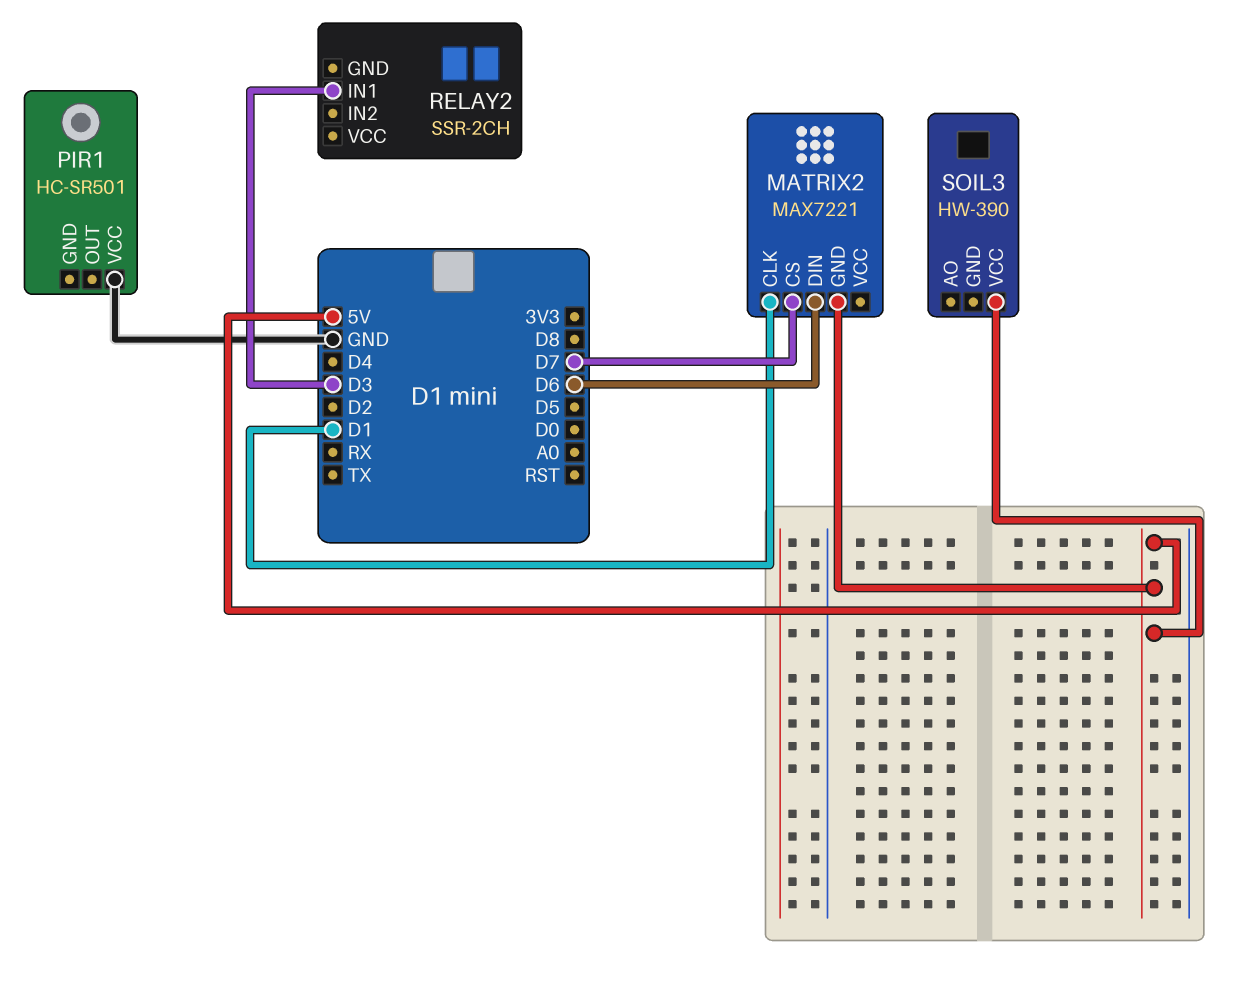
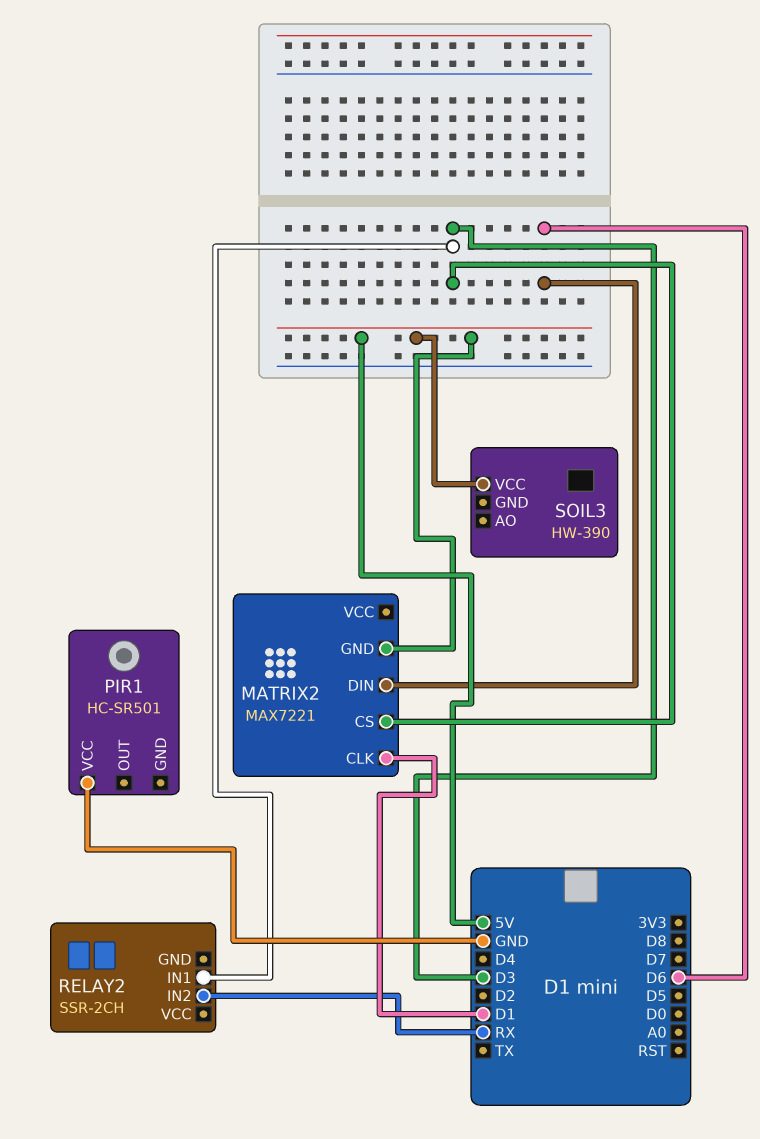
MATRIX2 pin CS: D7 -> D3
RELAY2 pin IN2: none -> RX

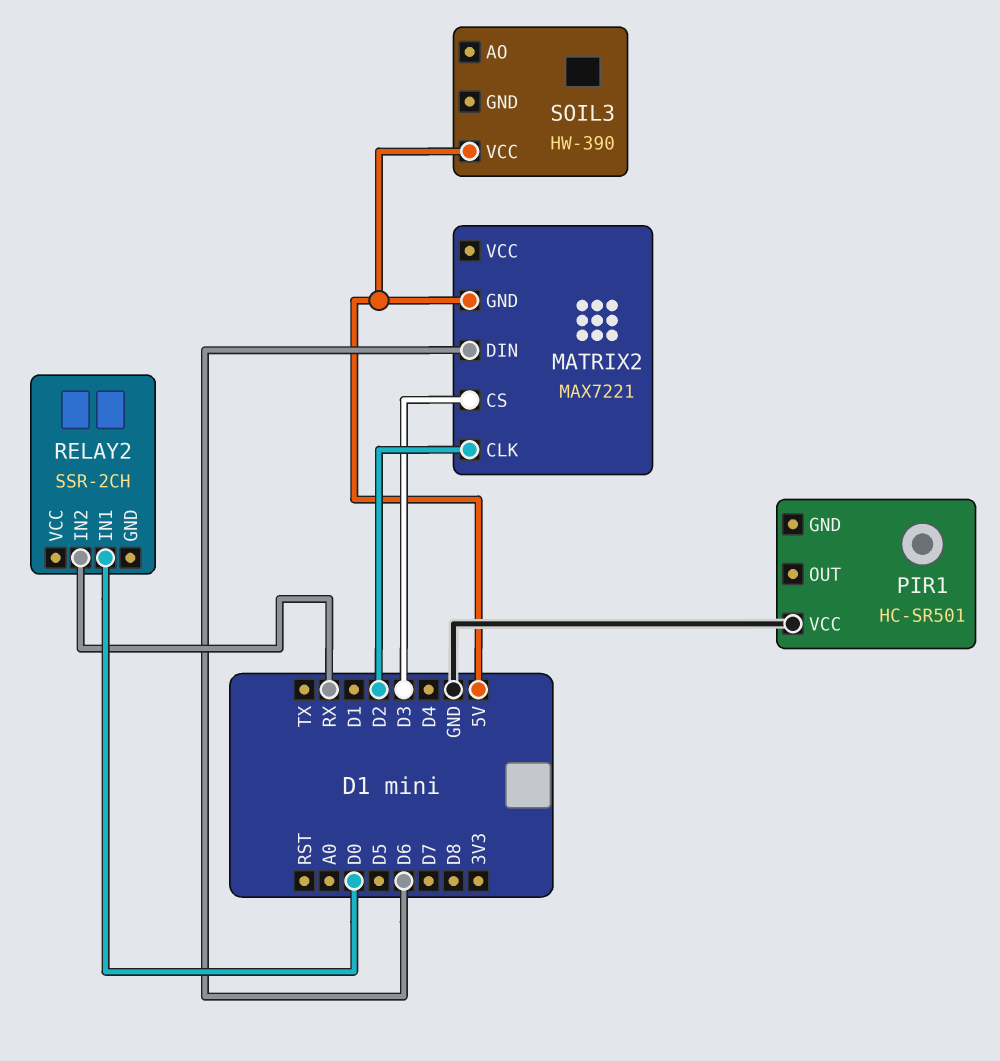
MATRIX2 pin CLK: D1 -> D2
RELAY2 pin IN1: D3 -> D0

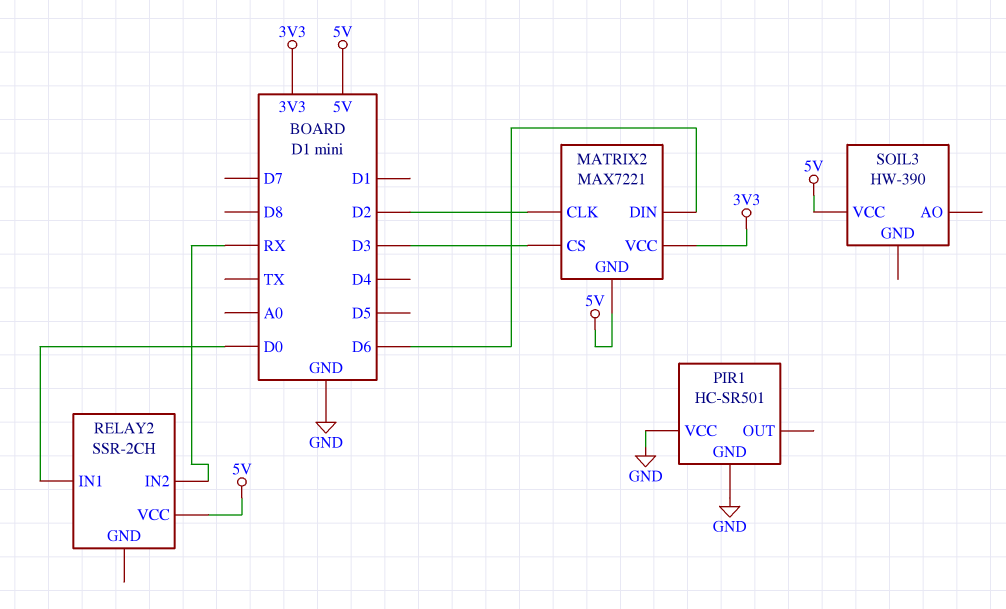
MATRIX2 pin VCC: none -> 3V3
PIR1 pin GND: none -> GND
RELAY2 pin VCC: none -> 5V

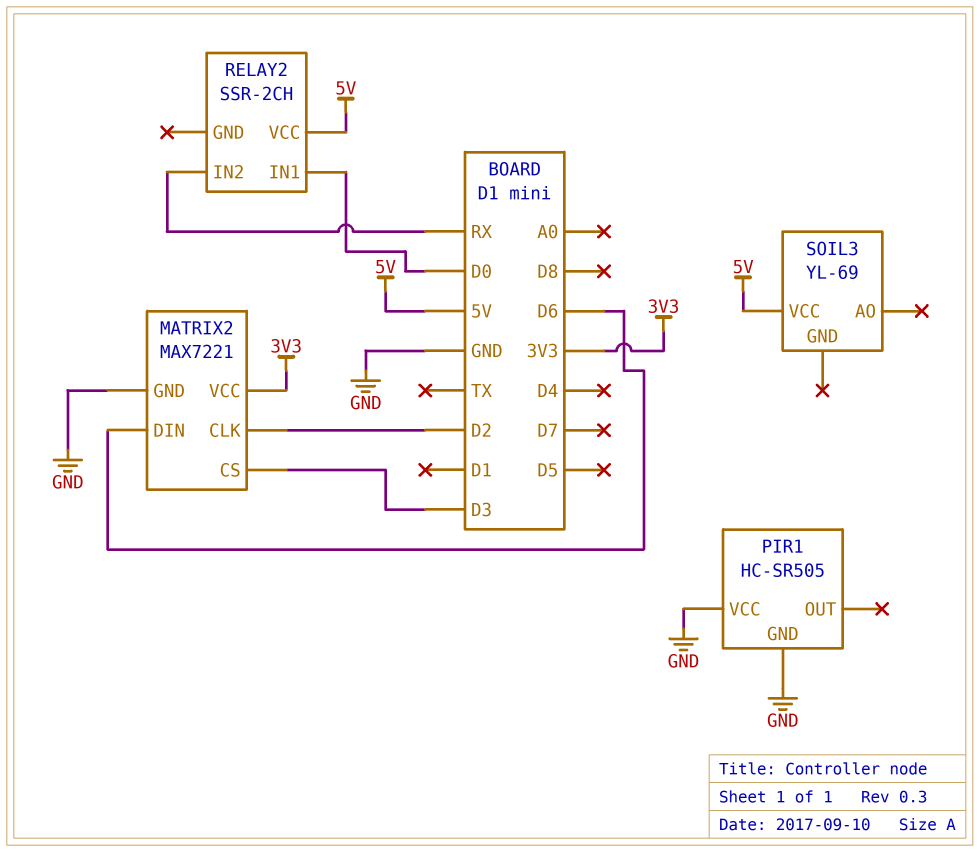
MATRIX2 pin GND: 5V -> GND
PIR1: HC-SR501 -> HC-SR505
SOIL3: HW-390 -> YL-69

